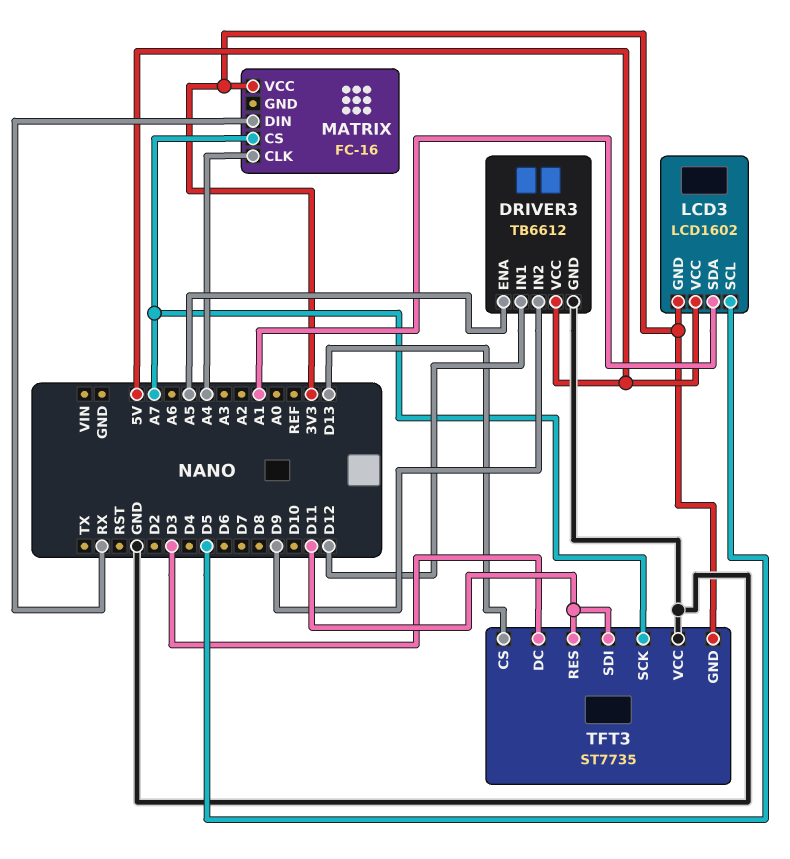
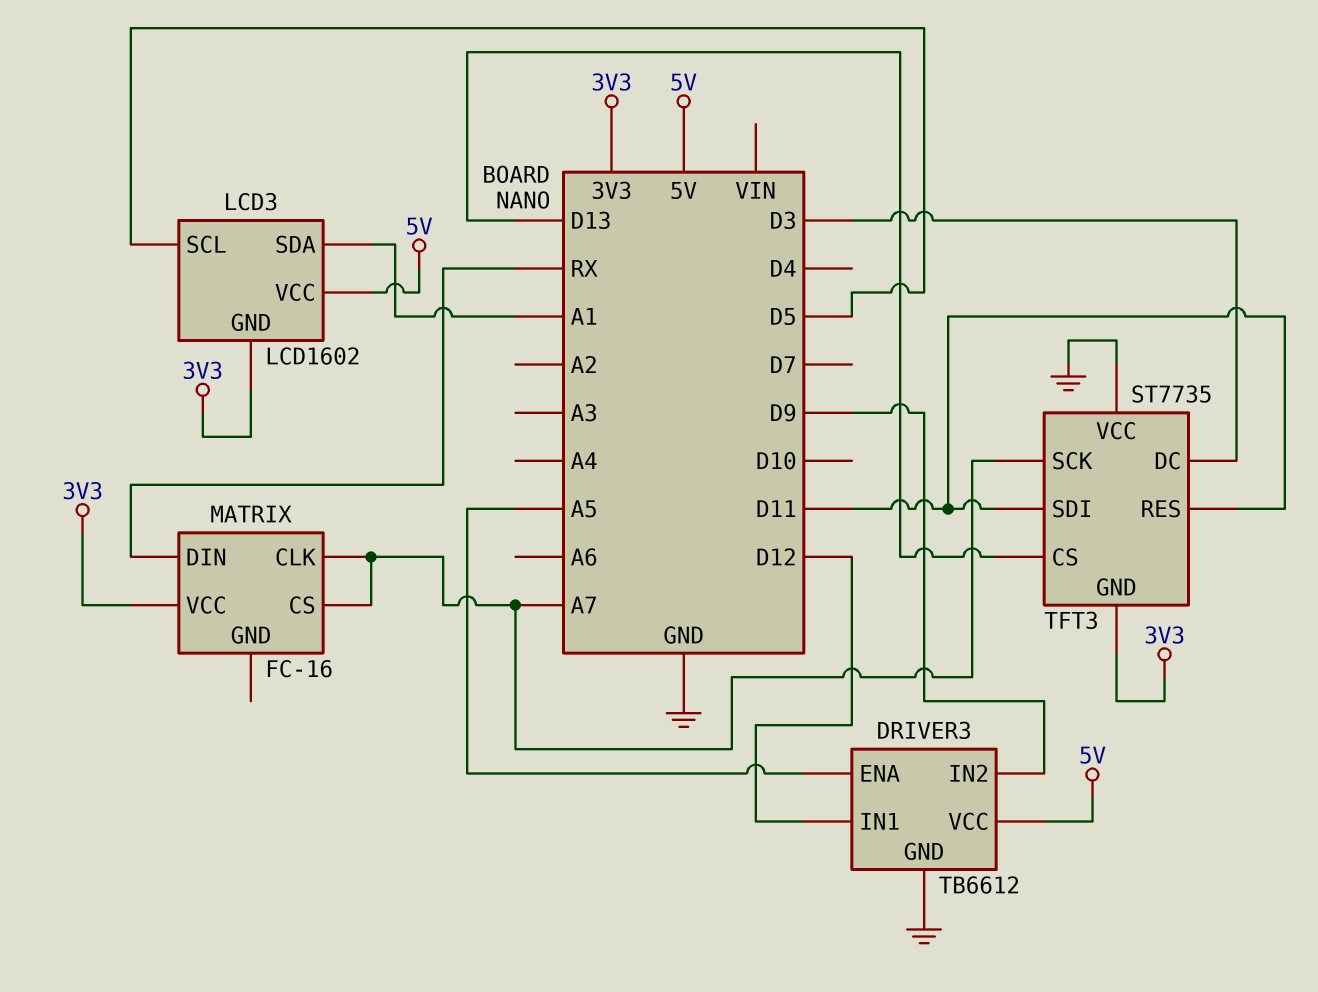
MATRIX pin CLK: A4 -> A7

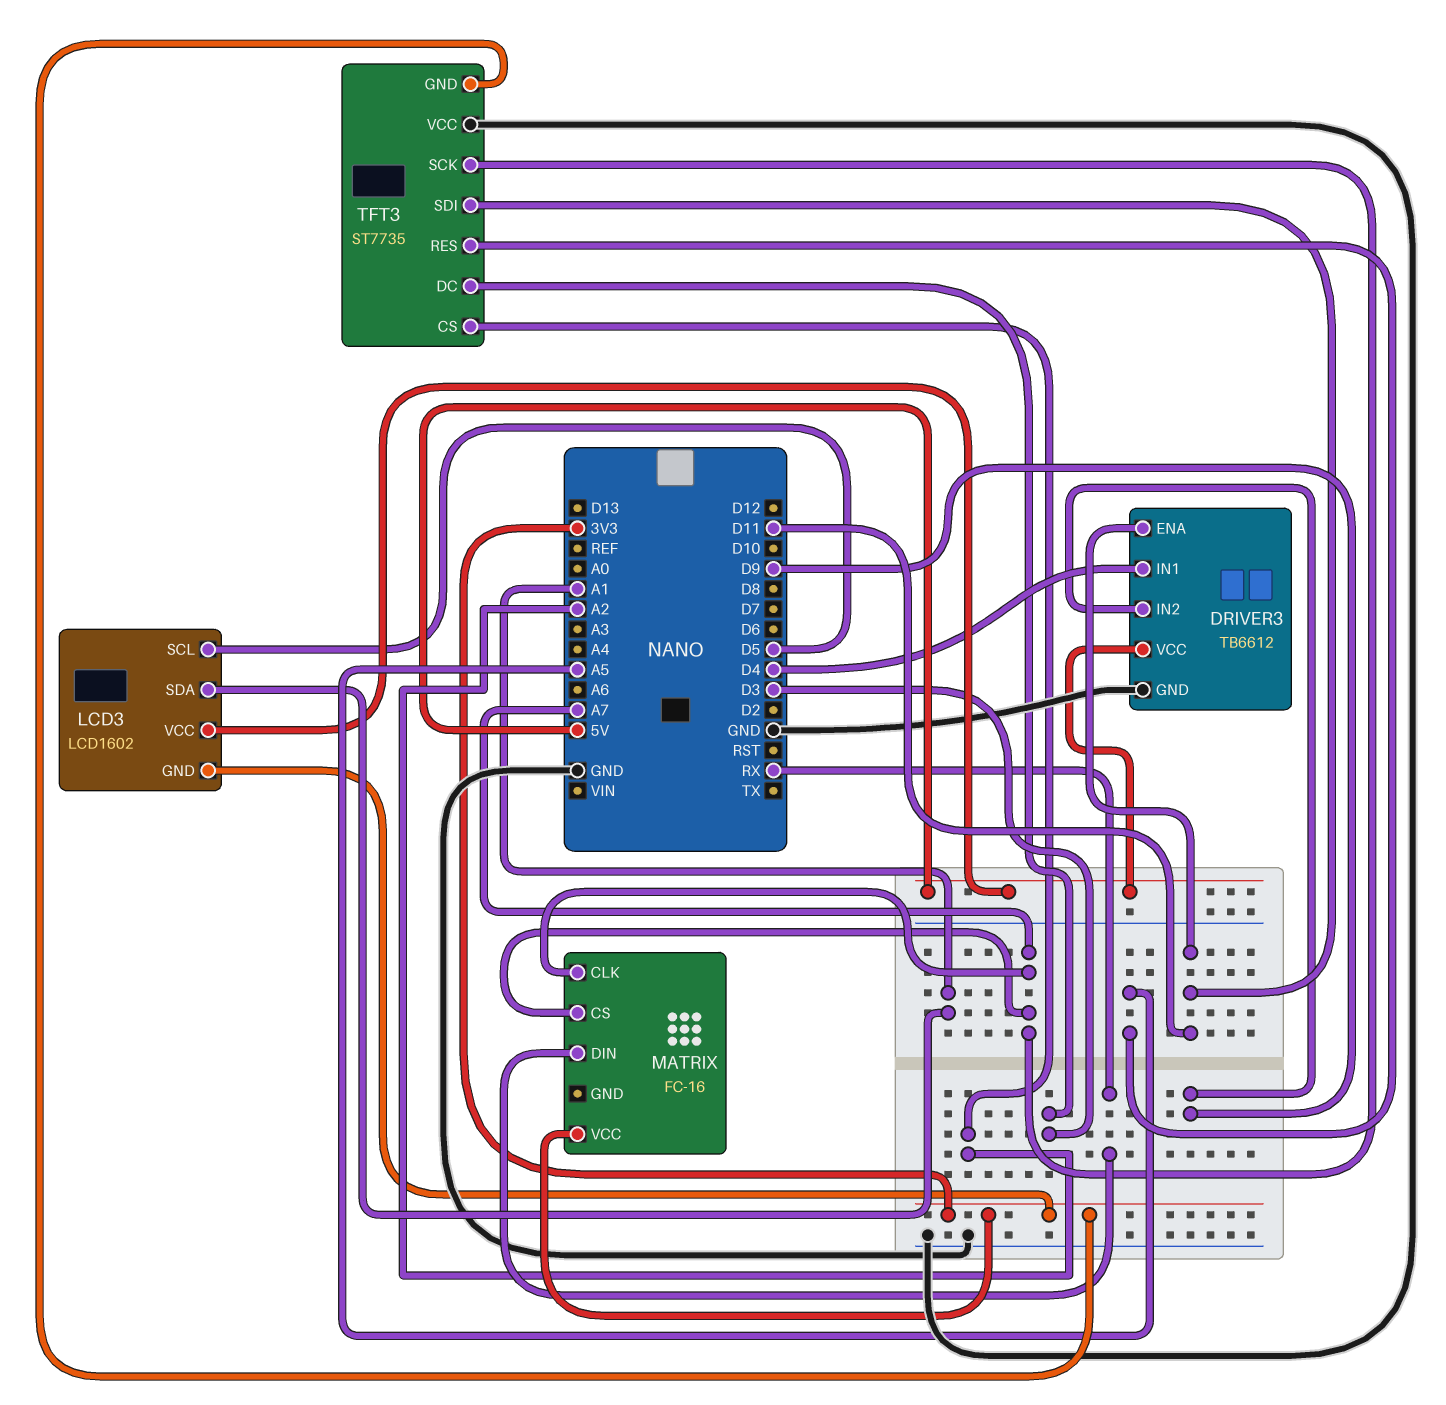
DRIVER3 pin ENA: A5 -> D11
DRIVER3 pin IN1: D12 -> D4
TFT3 pin CS: D13 -> A2
TFT3 pin RES: D11 -> A5

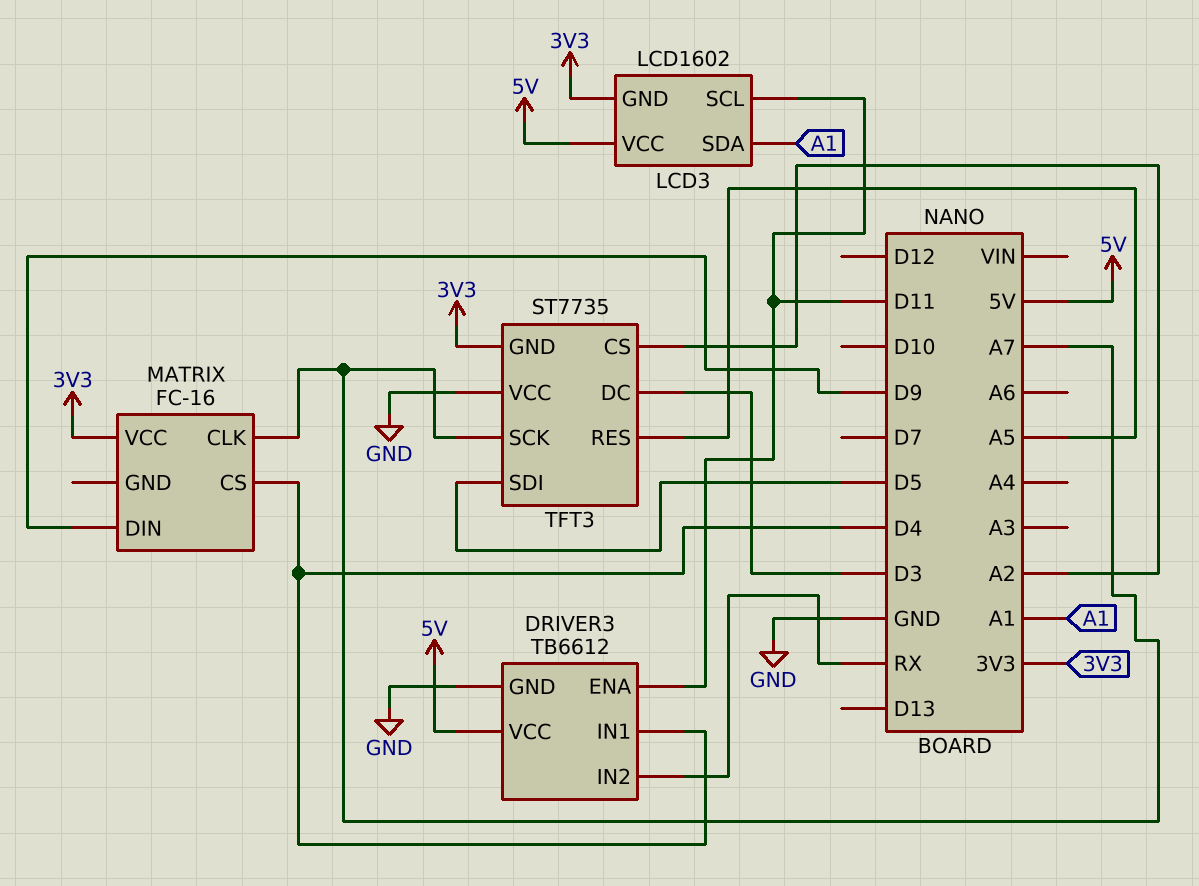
DRIVER3 pin IN2: D9 -> RX
LCD3 pin SCL: D5 -> D11
MATRIX pin CS: A7 -> D4
MATRIX pin DIN: RX -> D9
TFT3 pin SDI: D11 -> D5

